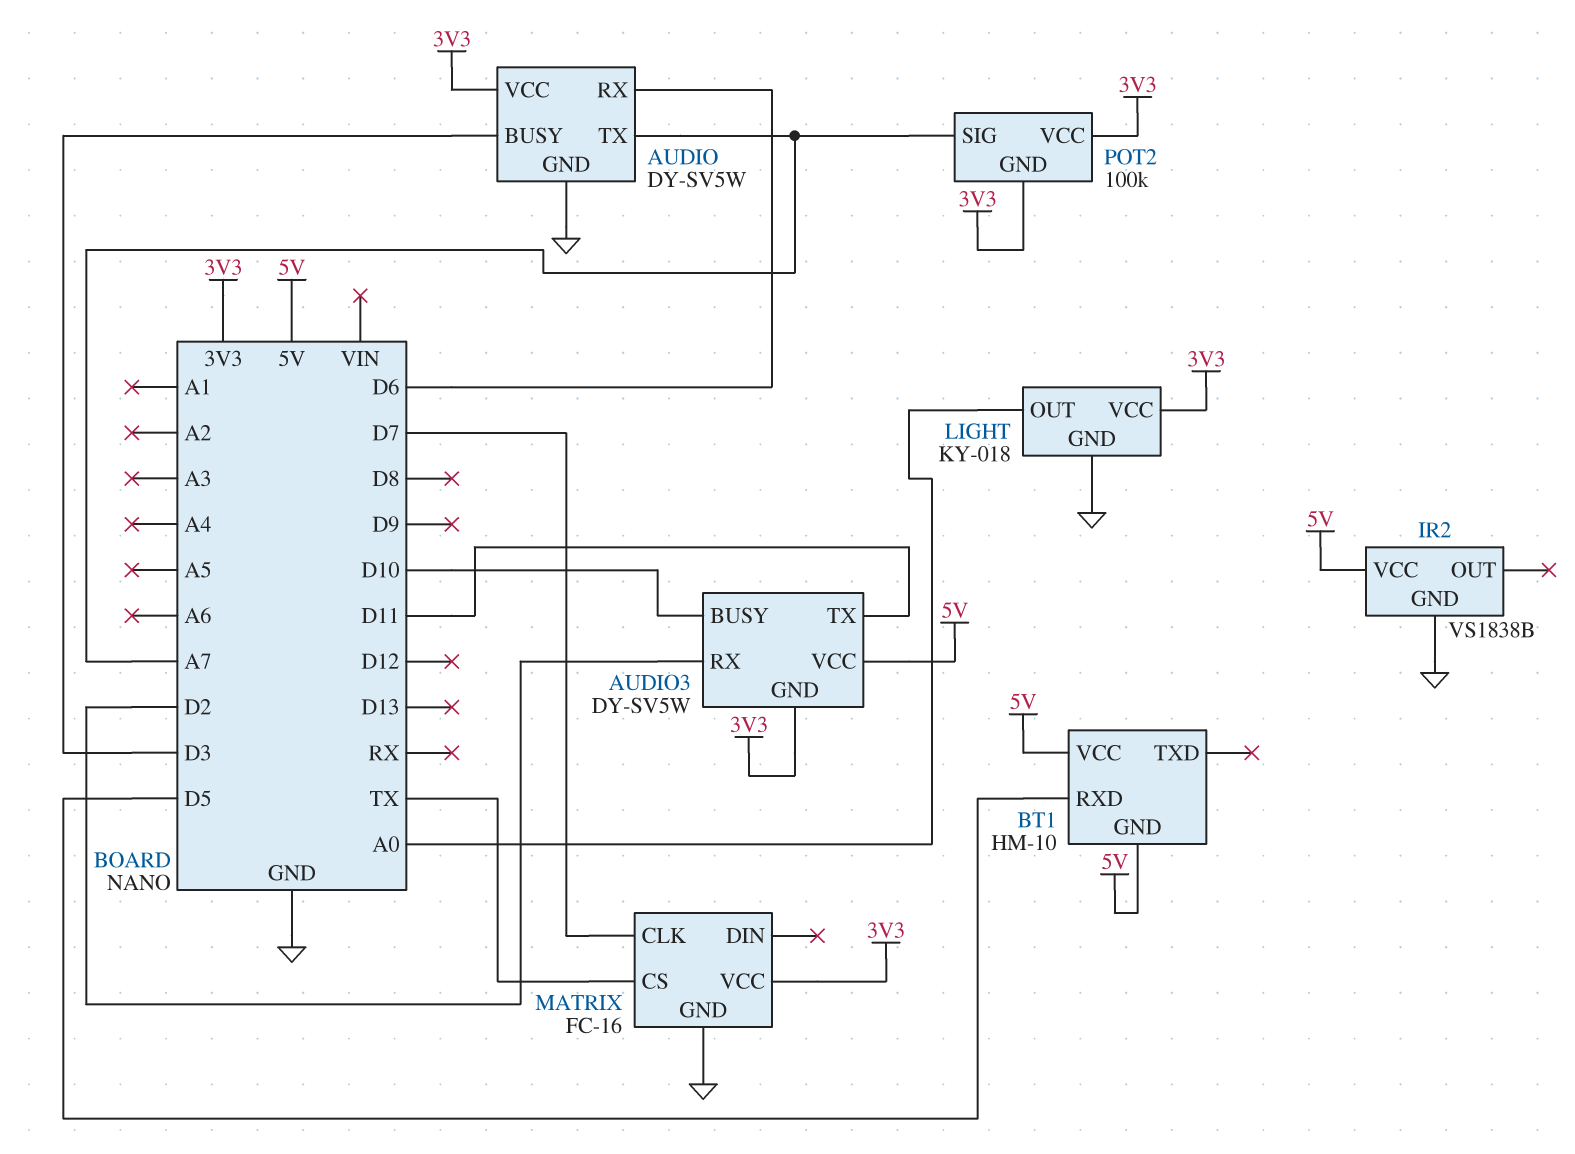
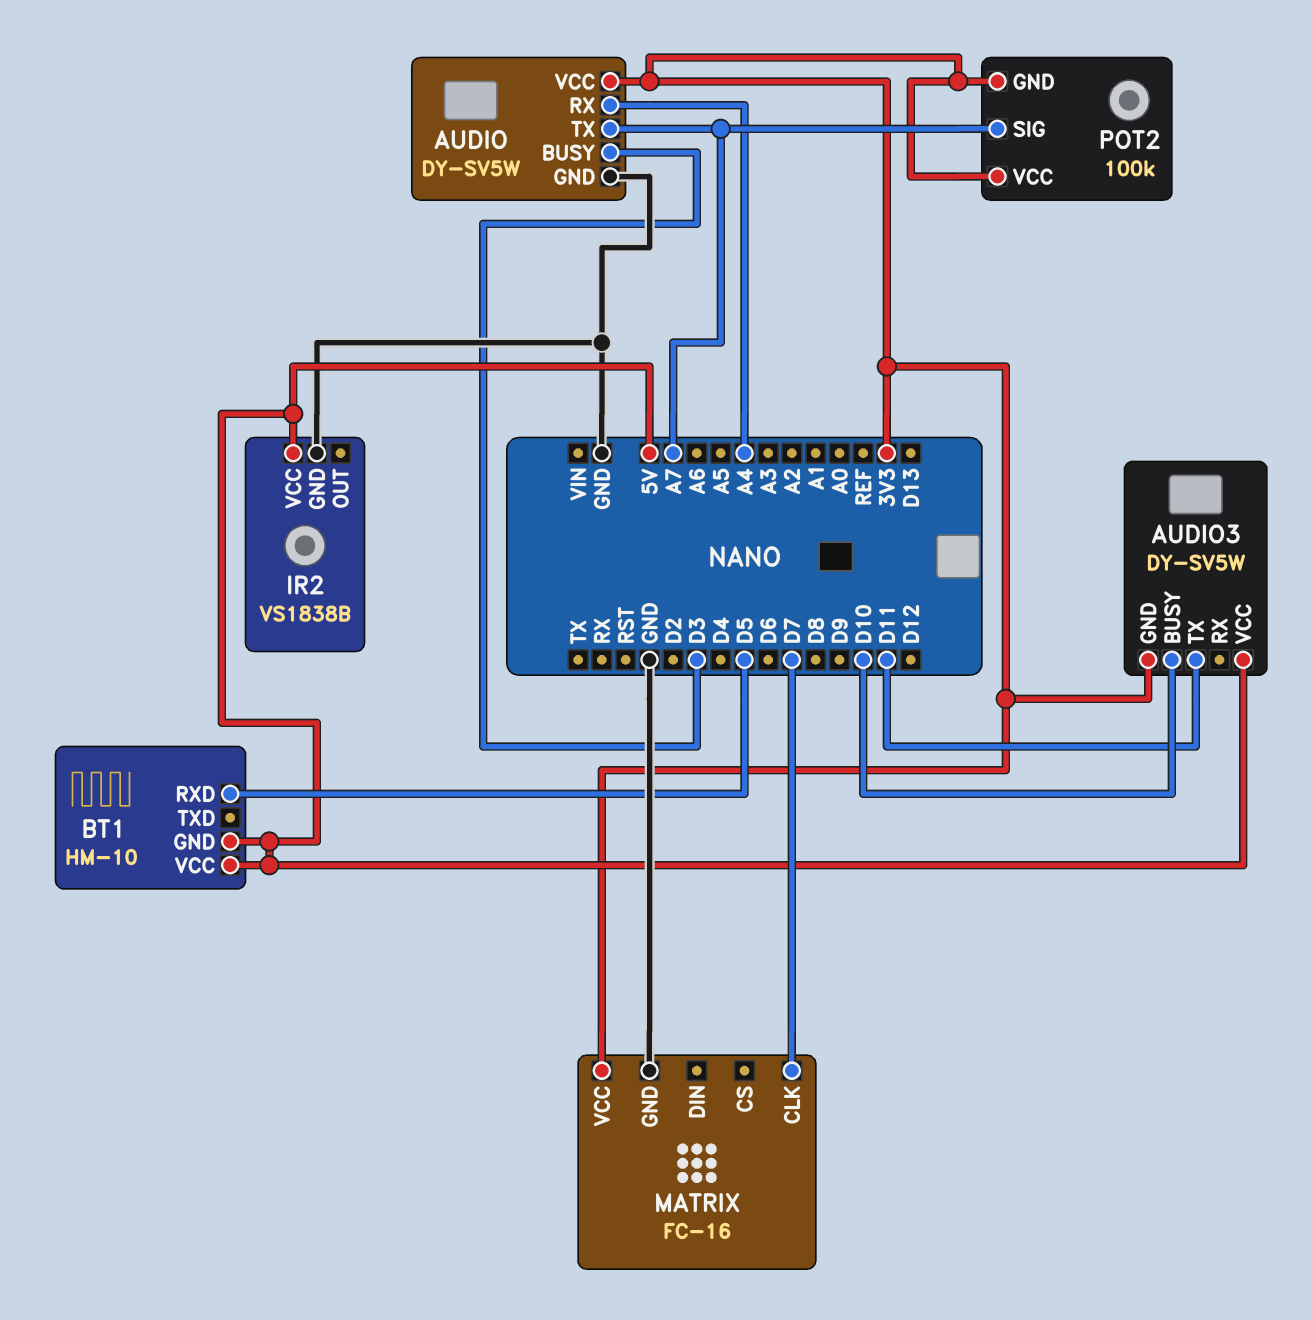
AUDIO pin RX: D6 -> A4
AUDIO3 pin RX: D2 -> none
LIGHT: KY-018 -> none
LIGHT pin GND: GND -> none
LIGHT pin OUT: A0 -> none
LIGHT pin VCC: 3V3 -> none
MATRIX pin CS: TX -> none

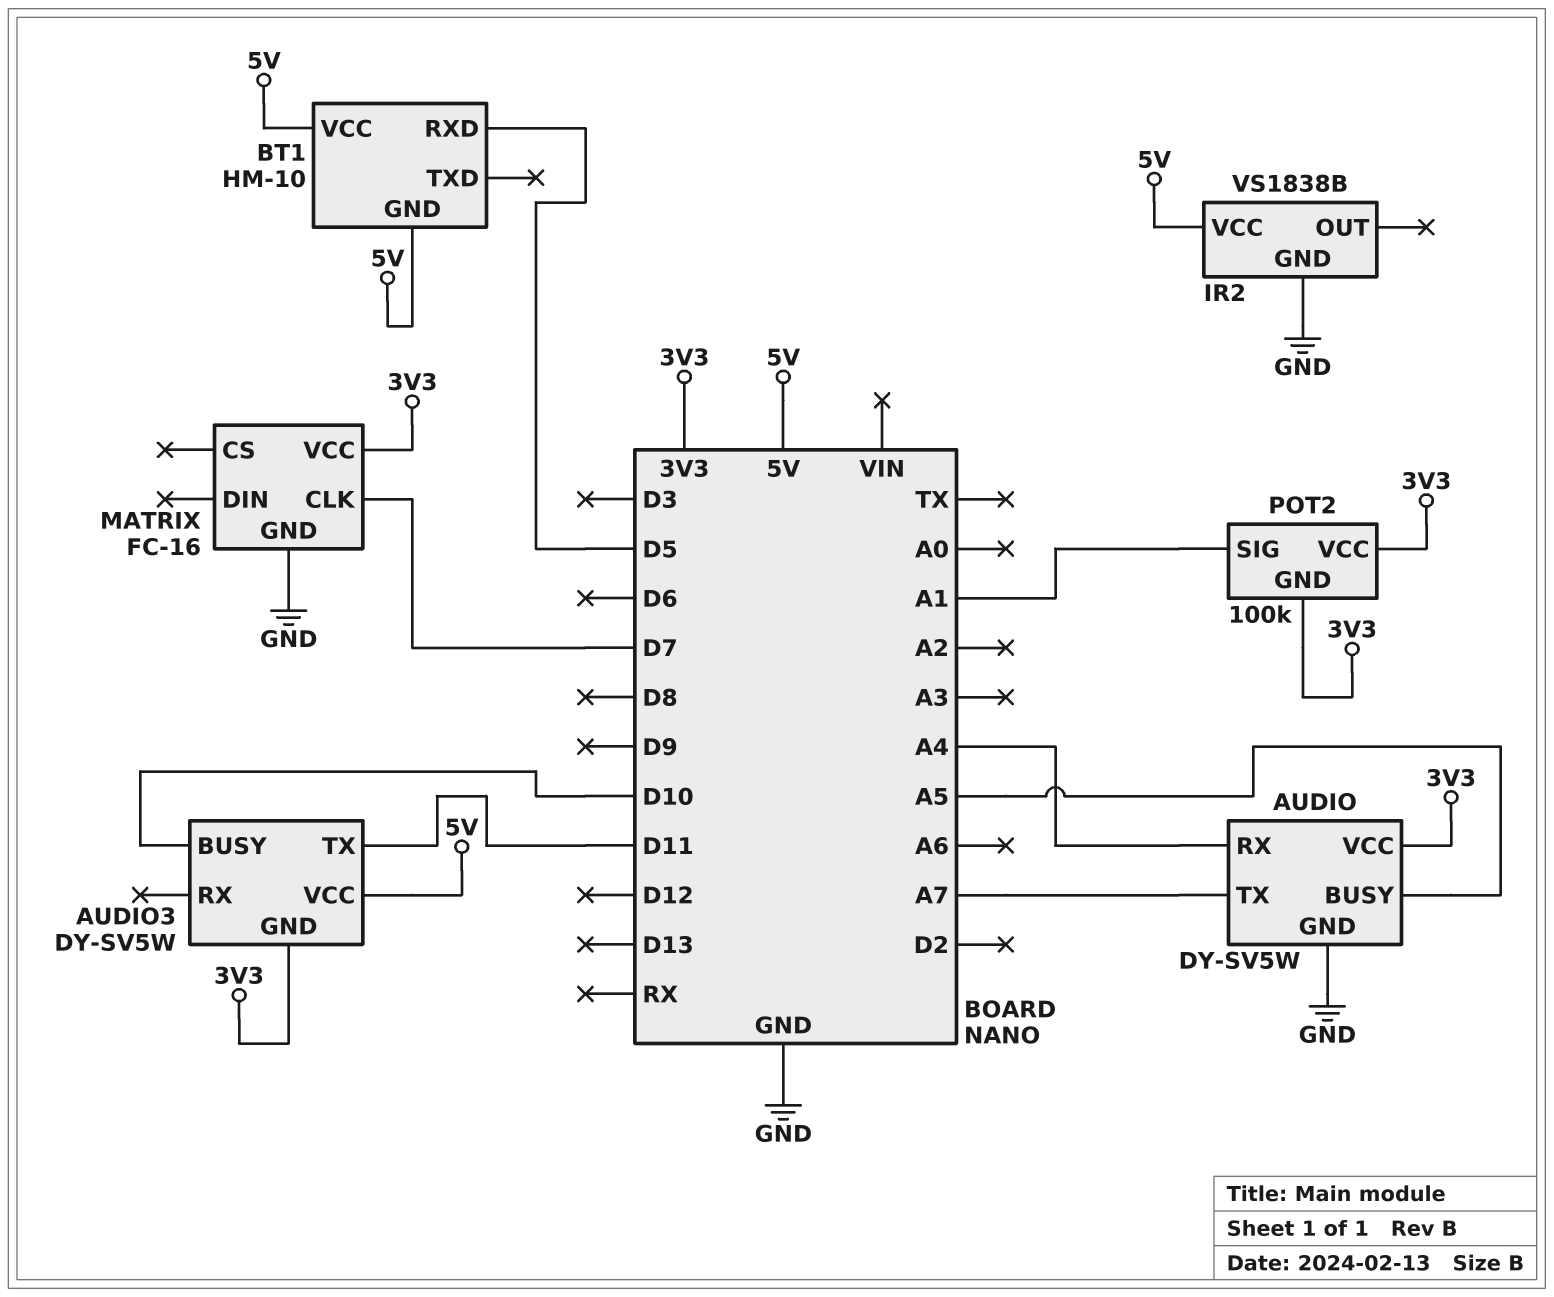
AUDIO pin BUSY: D3 -> A5
POT2 pin SIG: A7 -> A1

